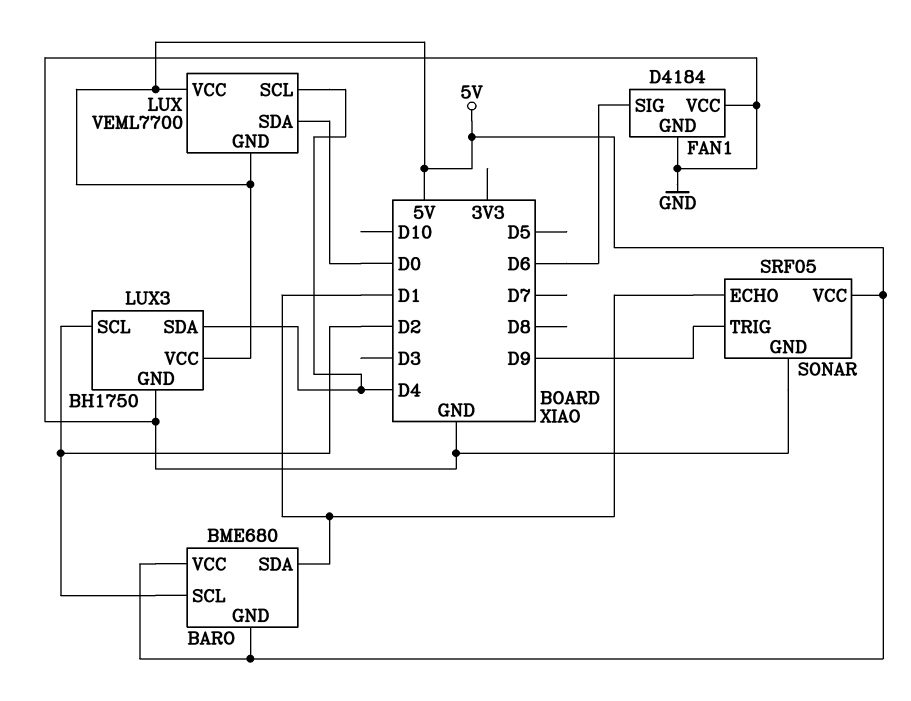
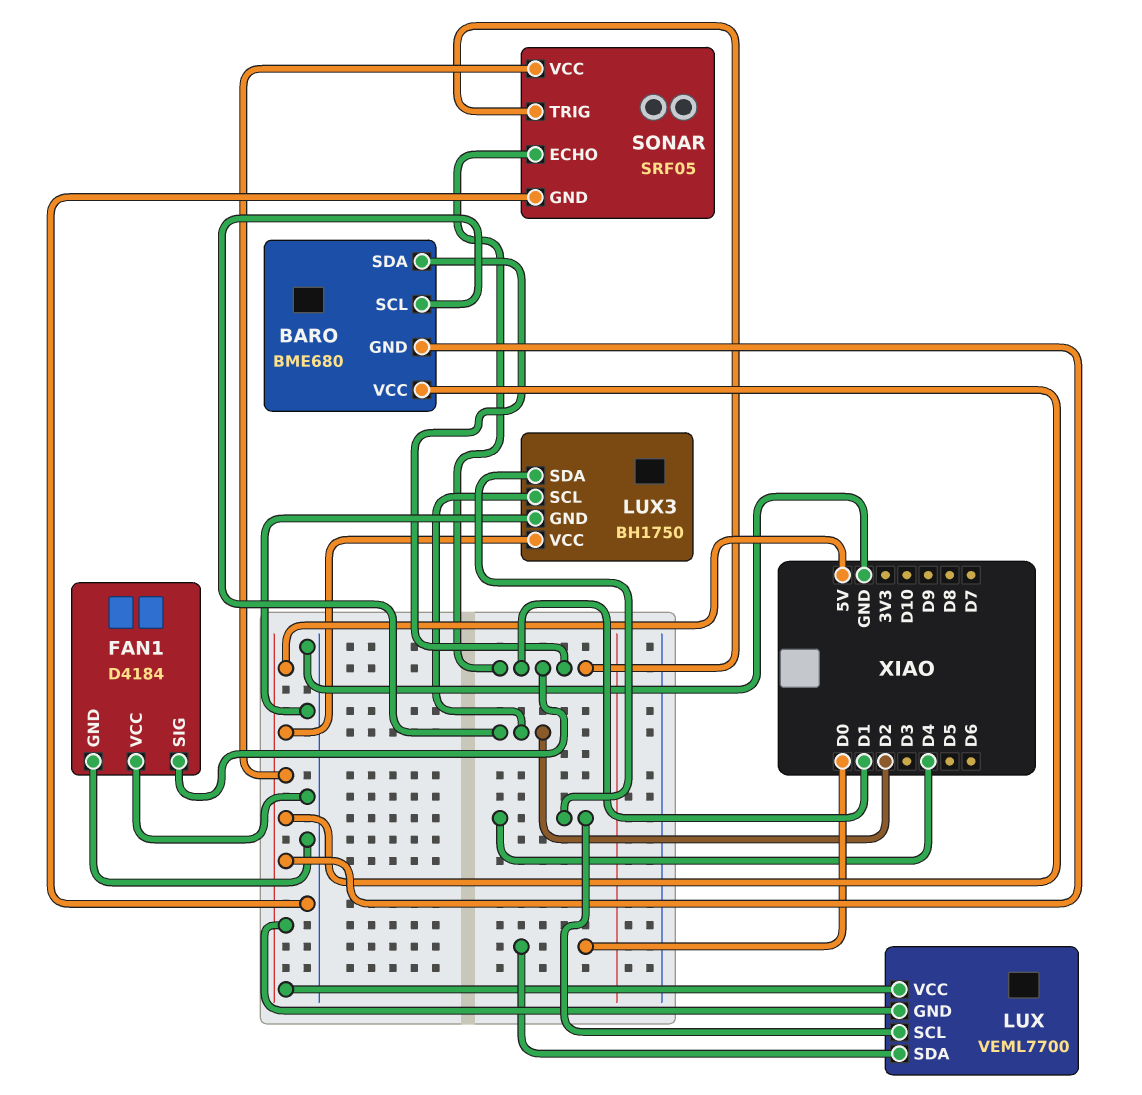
FAN1 pin SIG: D6 -> D1
SONAR pin TRIG: D9 -> D1

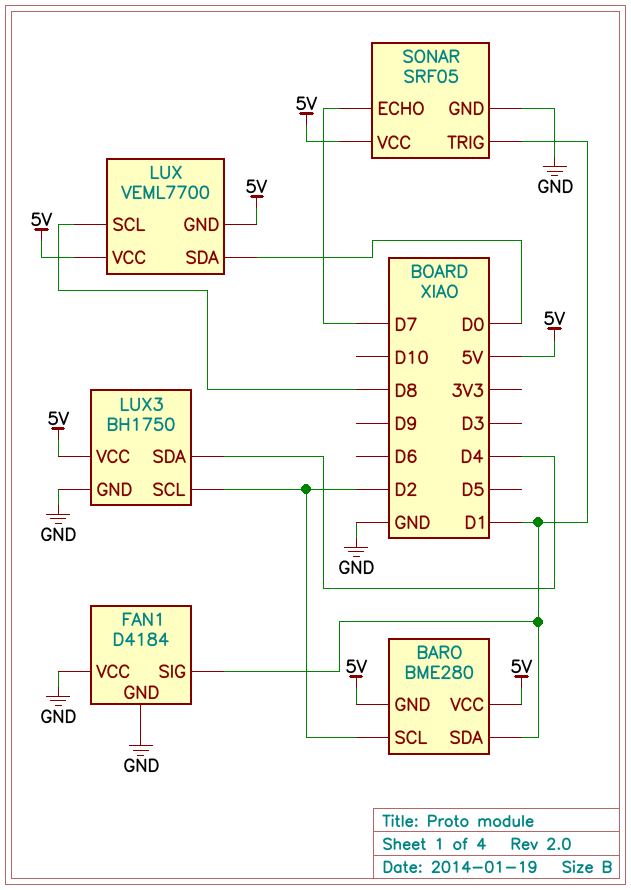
BARO: BME680 -> BME280
LUX pin SCL: D4 -> D8
SONAR pin ECHO: D1 -> D7

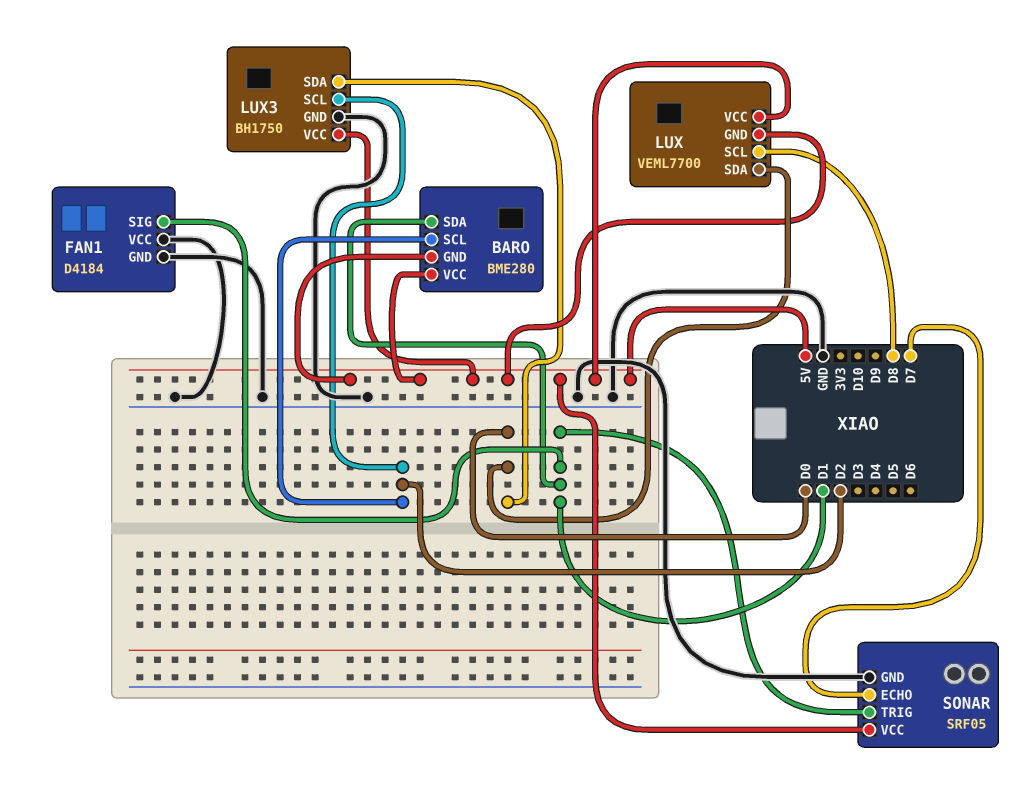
LUX3 pin SDA: D4 -> D0

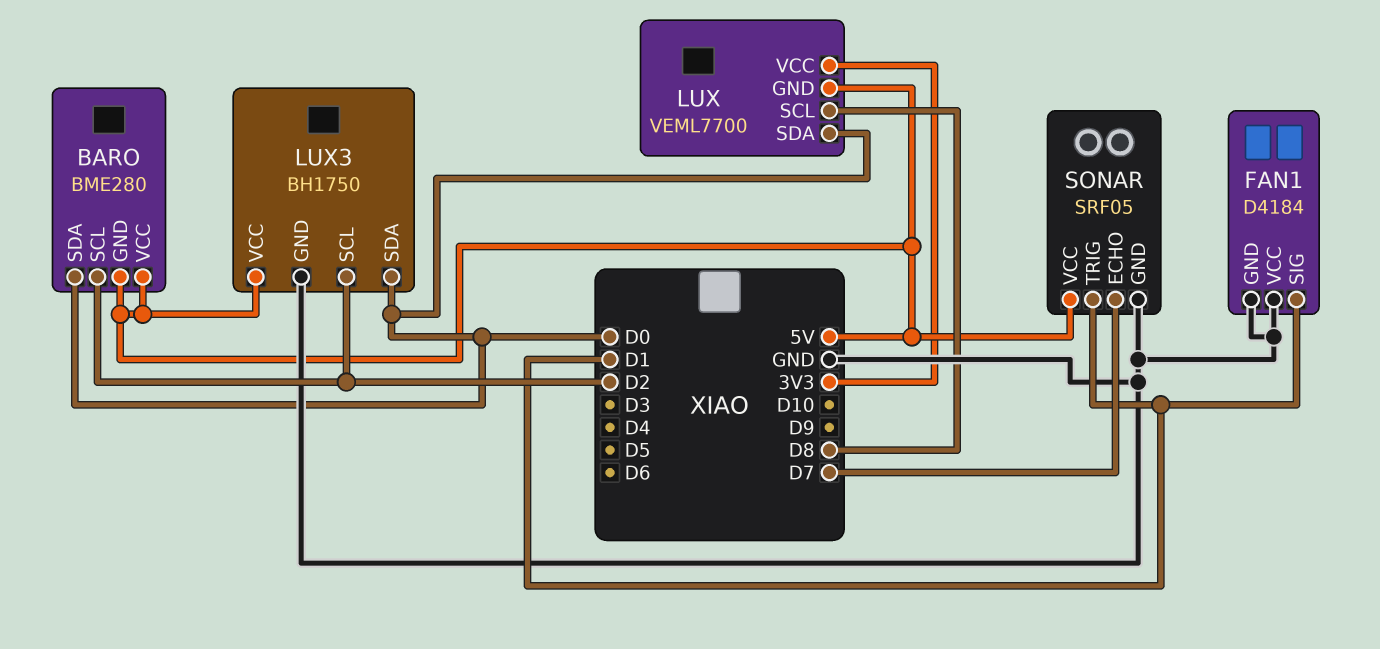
BARO pin SDA: D1 -> D0
LUX pin VCC: 5V -> 3V3

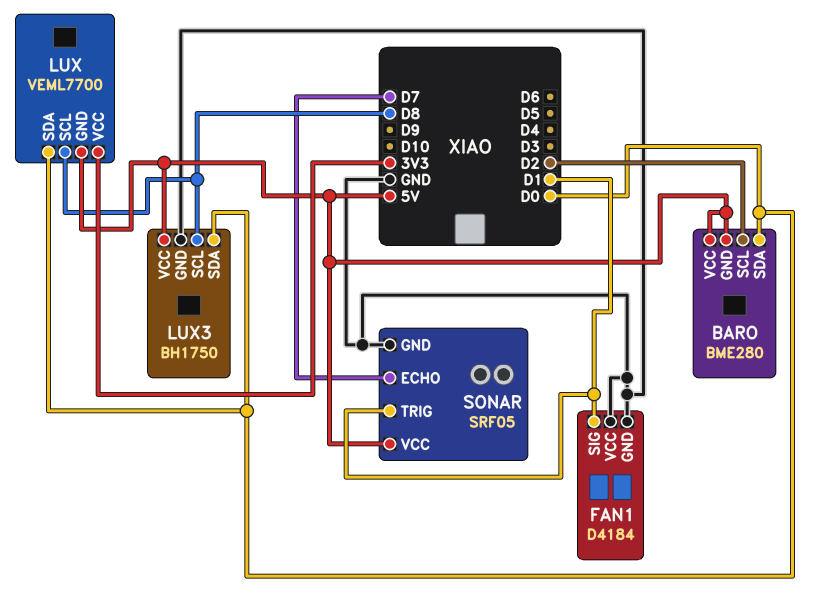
LUX3 pin SCL: D2 -> D8

